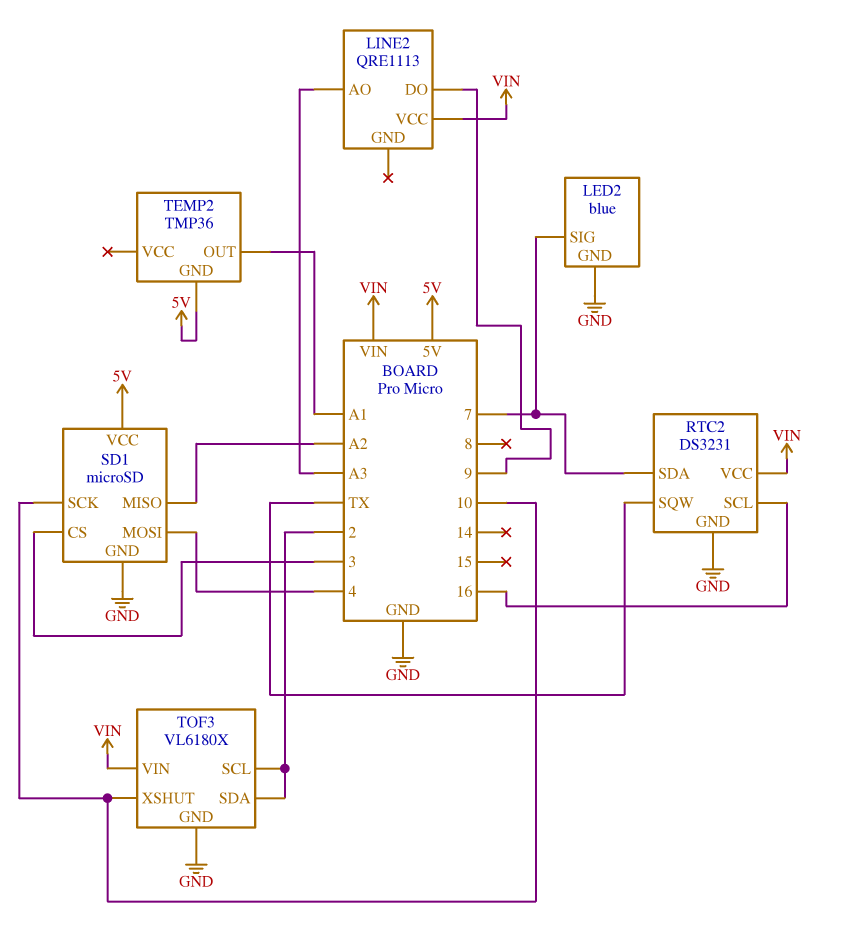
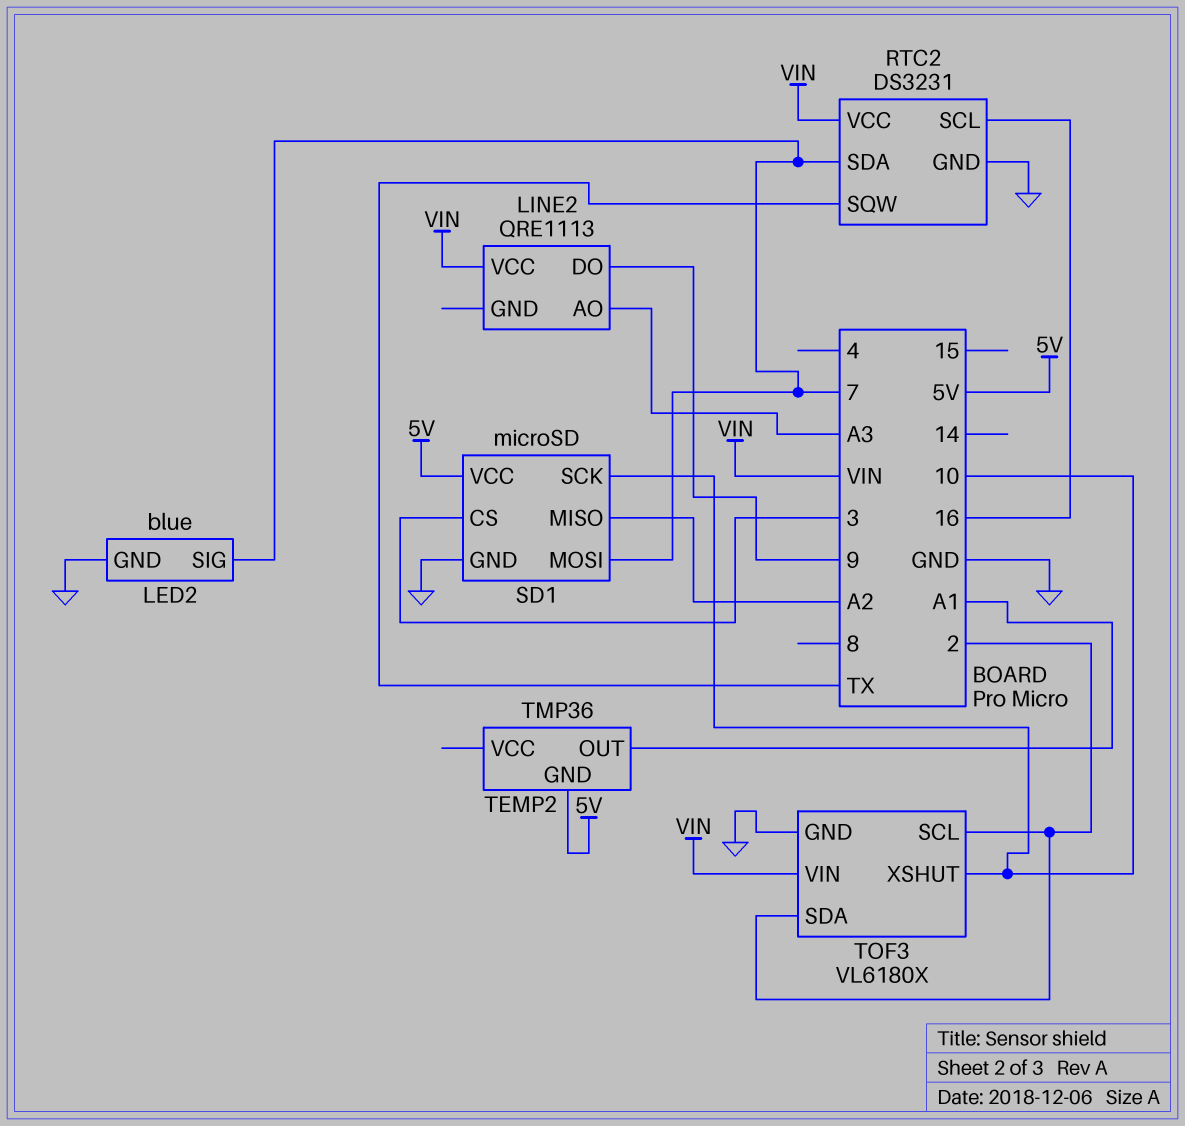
SD1 pin MOSI: 4 -> 7

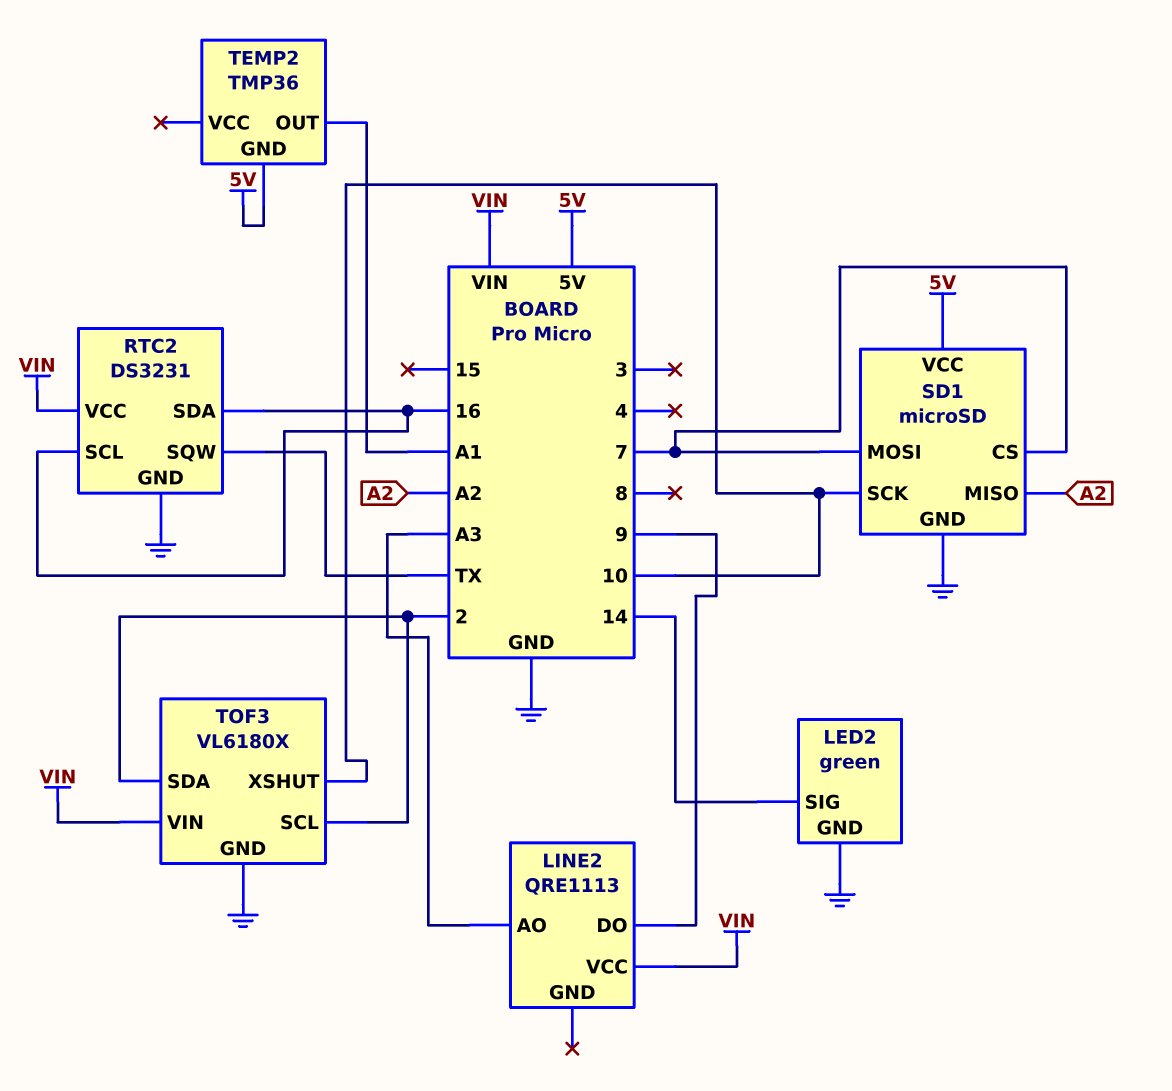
LED2: blue -> green
LED2 pin SIG: 7 -> 14
RTC2 pin SDA: 7 -> 16
SD1 pin CS: 3 -> 7

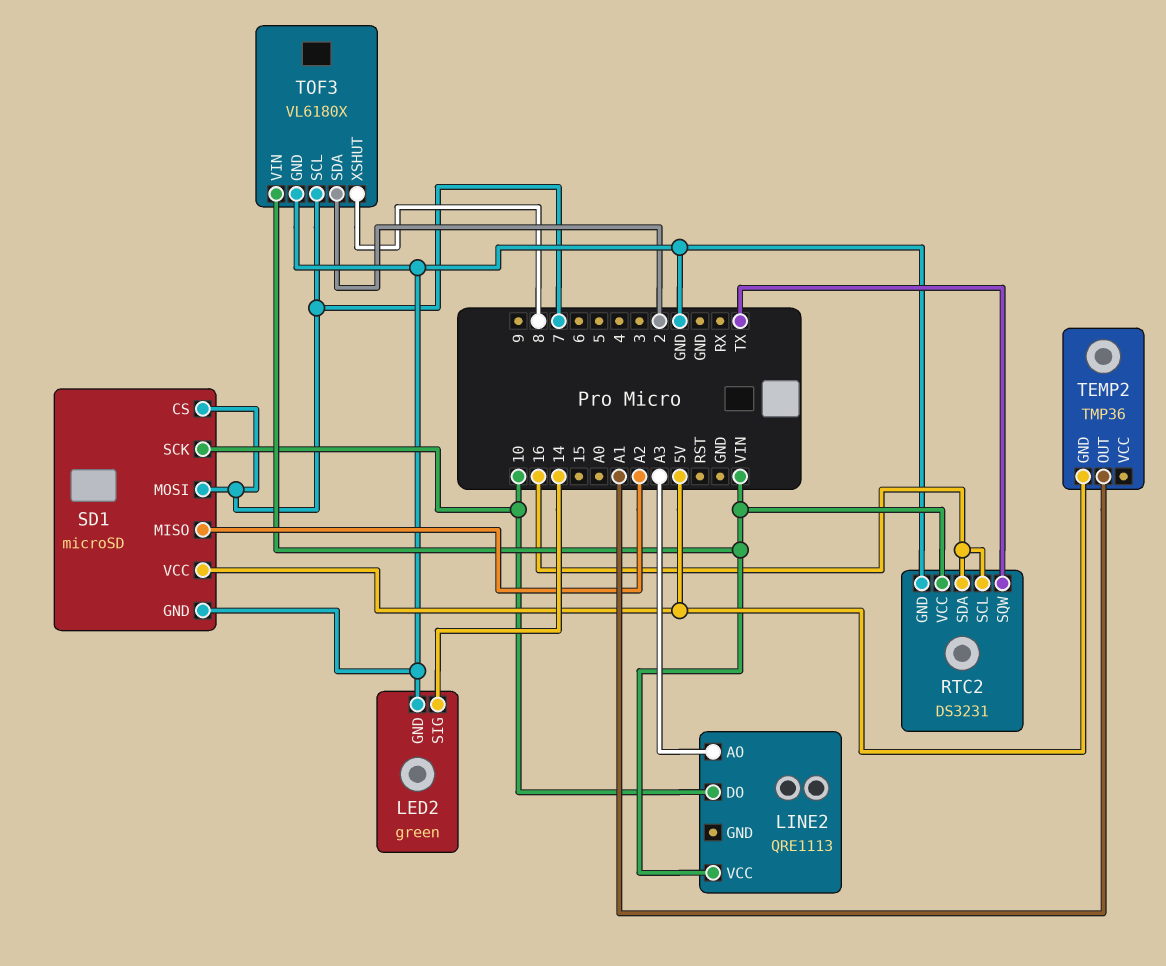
LINE2 pin DO: 9 -> 10
TOF3 pin SCL: 2 -> 7
TOF3 pin XSHUT: 10 -> 8

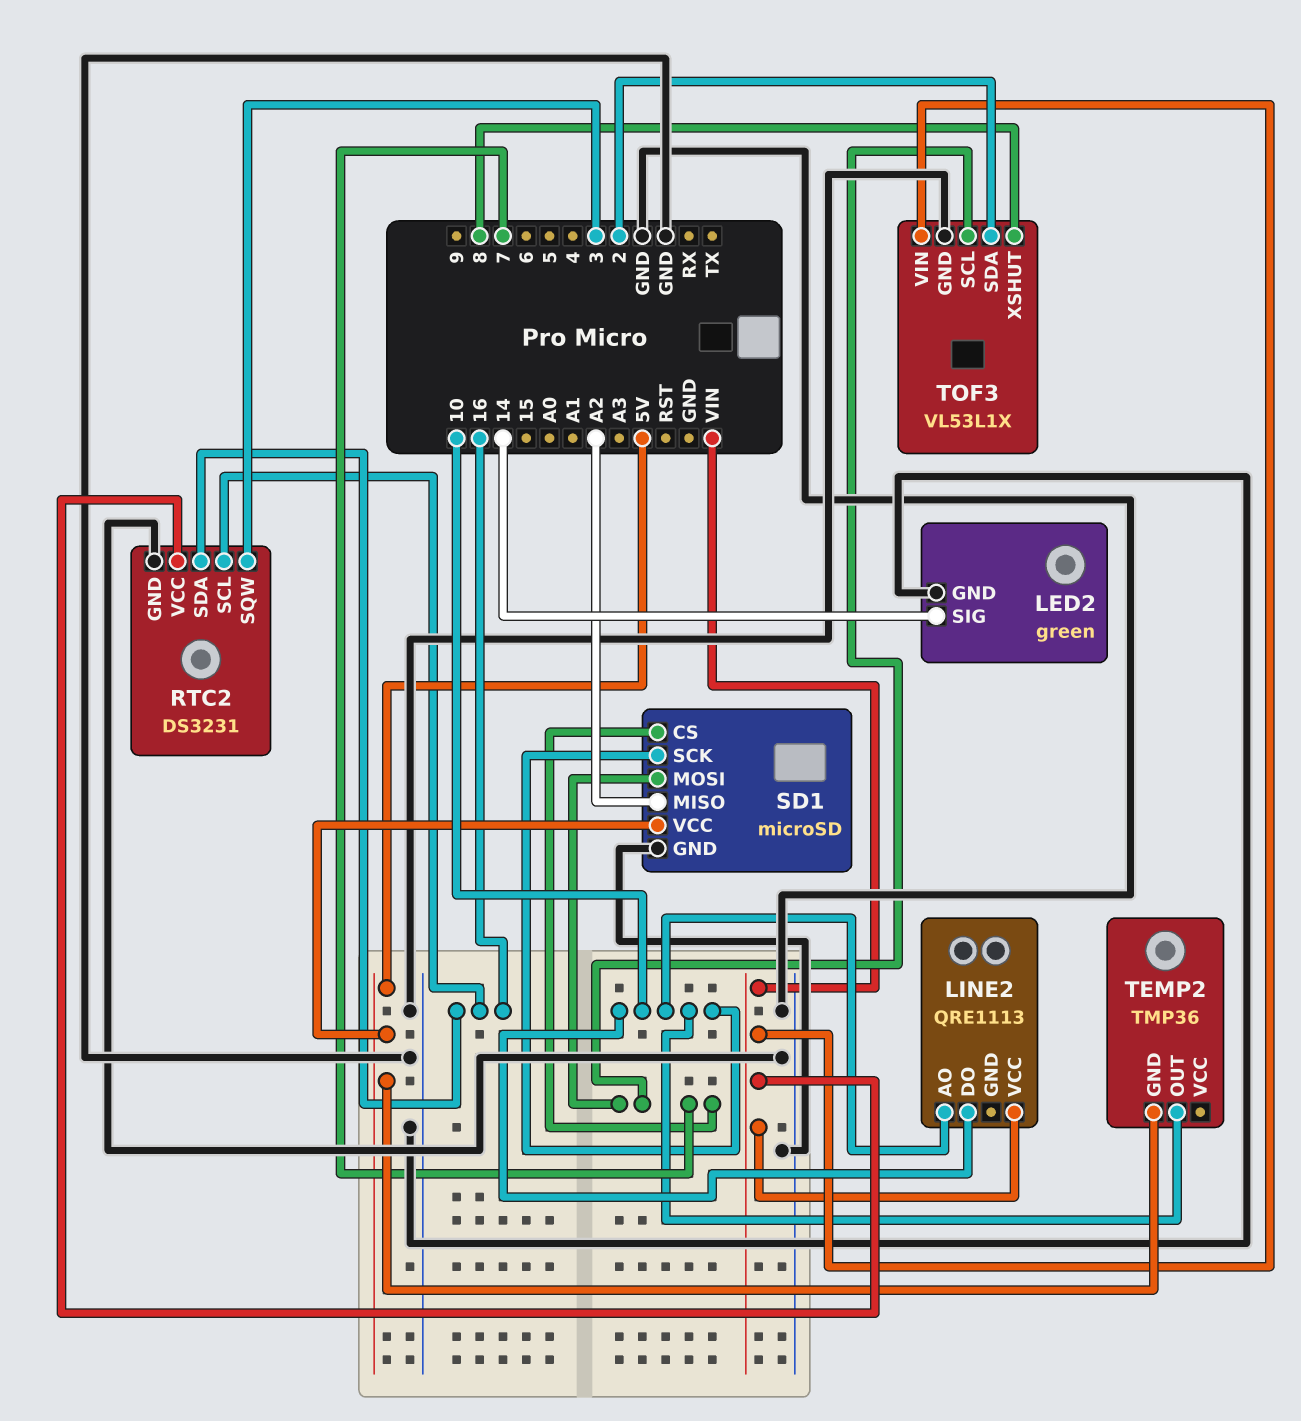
LINE2 pin AO: A3 -> 10
RTC2 pin SQW: TX -> 3
TEMP2 pin OUT: A1 -> 10
TOF3: VL6180X -> VL53L1X

